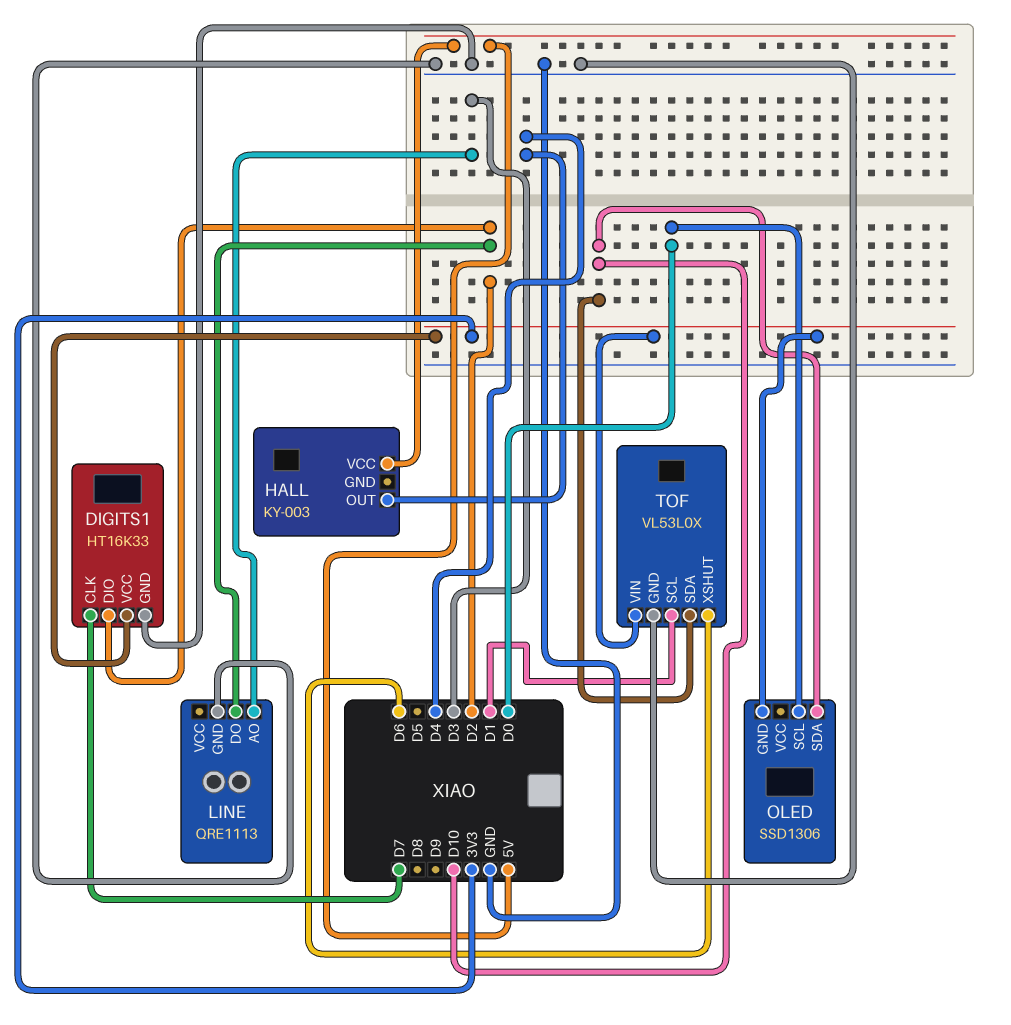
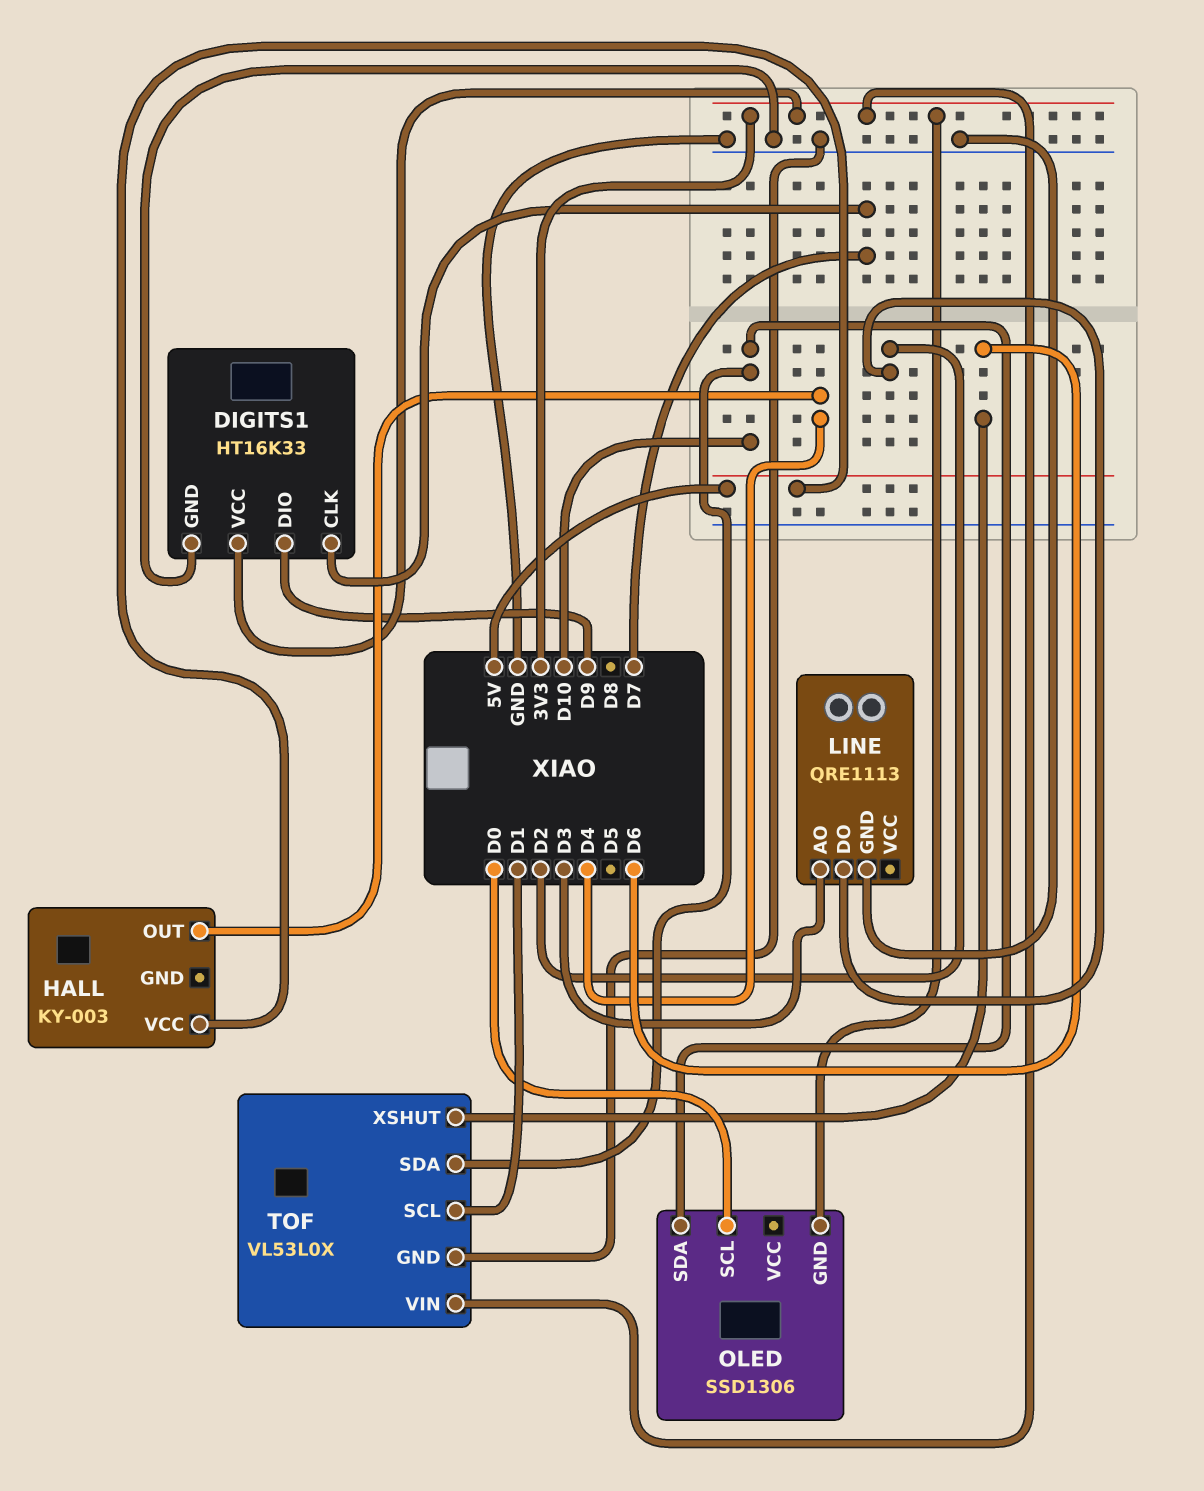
DIGITS1 pin DIO: D2 -> D9

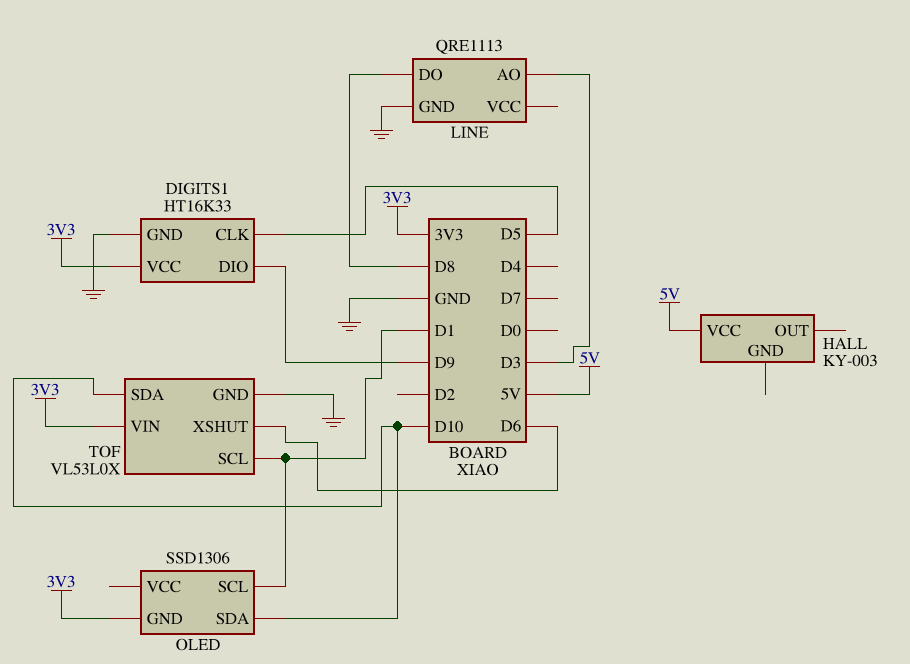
DIGITS1 pin CLK: D7 -> D5
HALL pin OUT: D4 -> none
LINE pin DO: D2 -> D8
OLED pin SCL: D0 -> D1

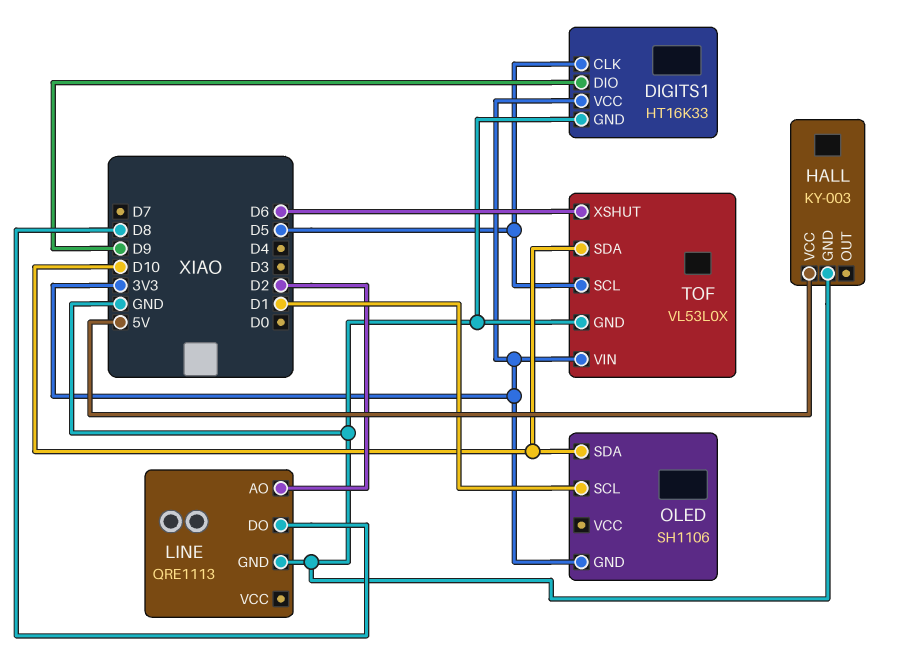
HALL pin GND: none -> GND
LINE pin AO: D3 -> D2
OLED: SSD1306 -> SH1106
TOF pin SCL: D1 -> D5

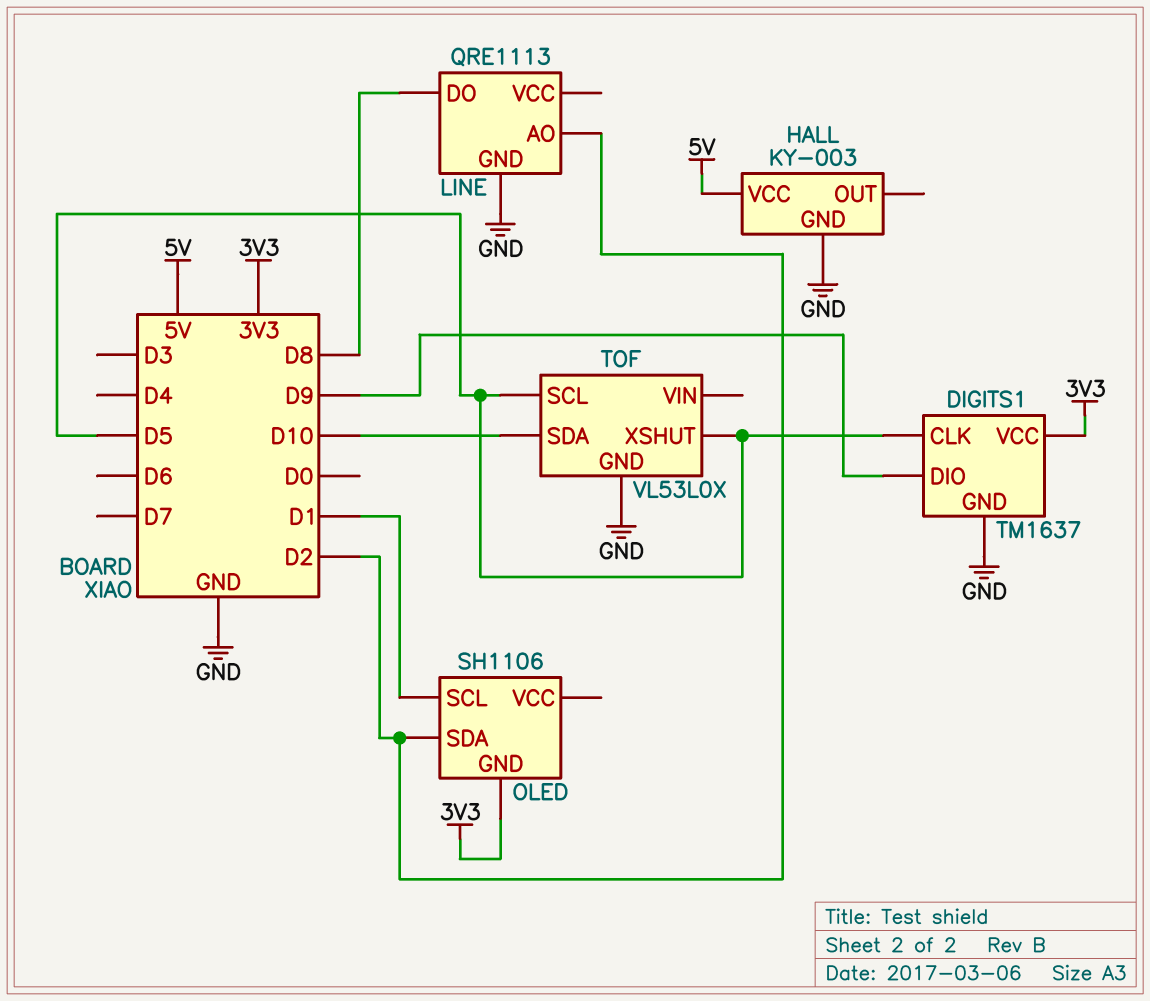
DIGITS1: HT16K33 -> TM1637
OLED pin SDA: D10 -> D2
TOF pin VIN: 3V3 -> none
TOF pin XSHUT: D6 -> D5

